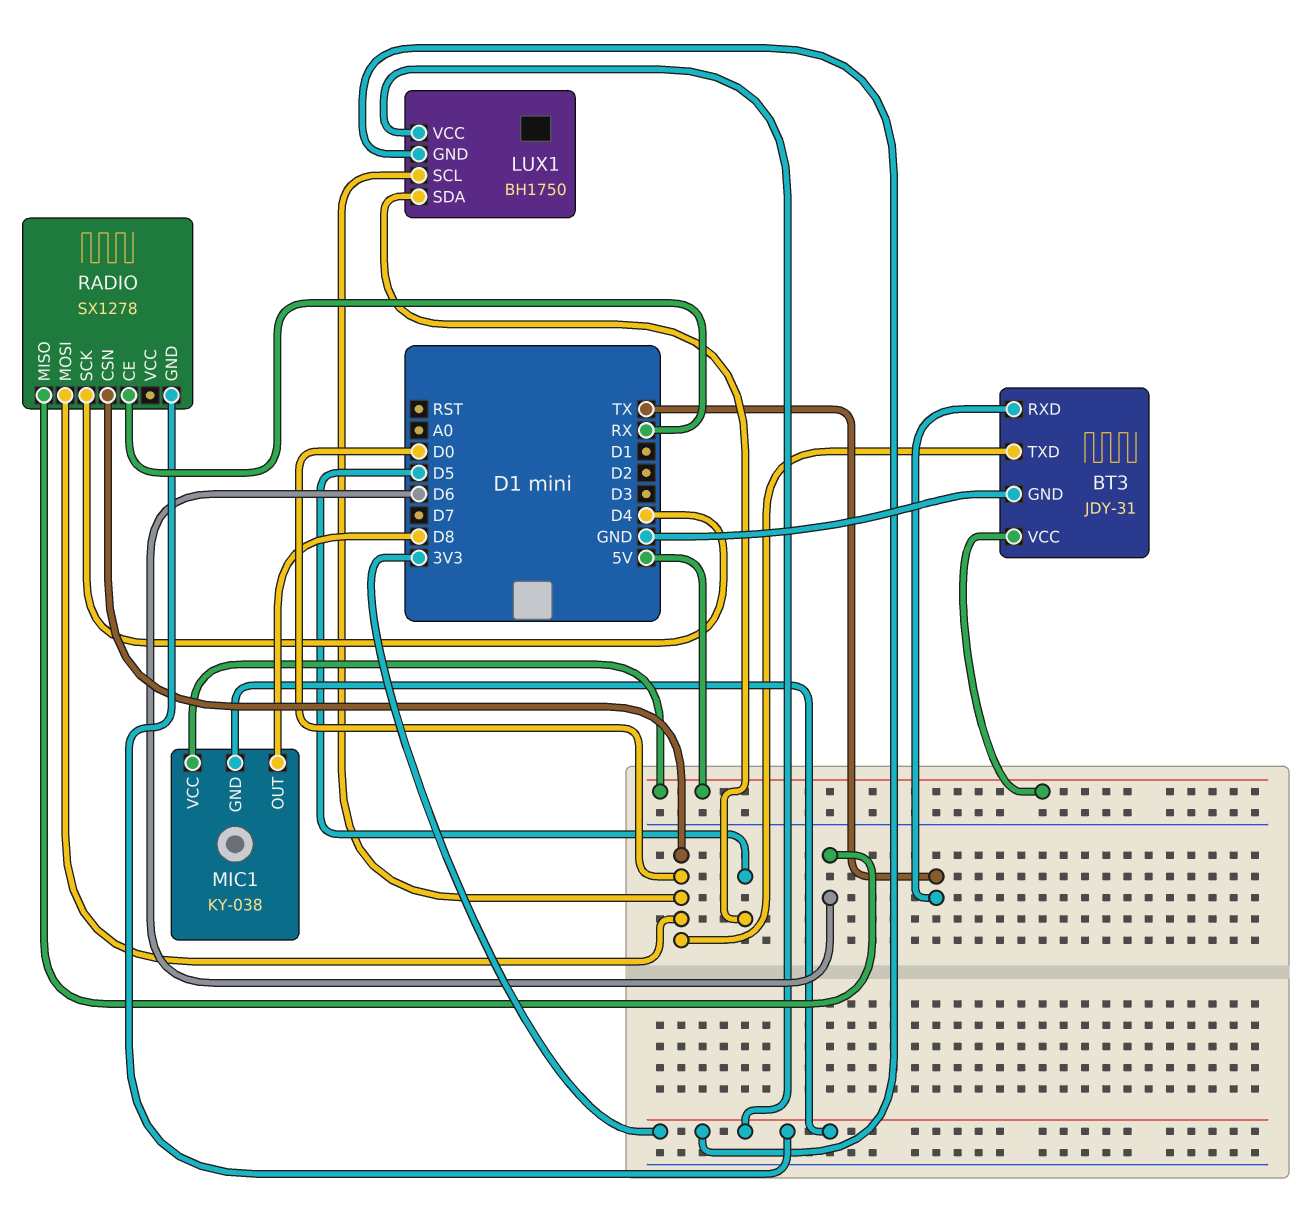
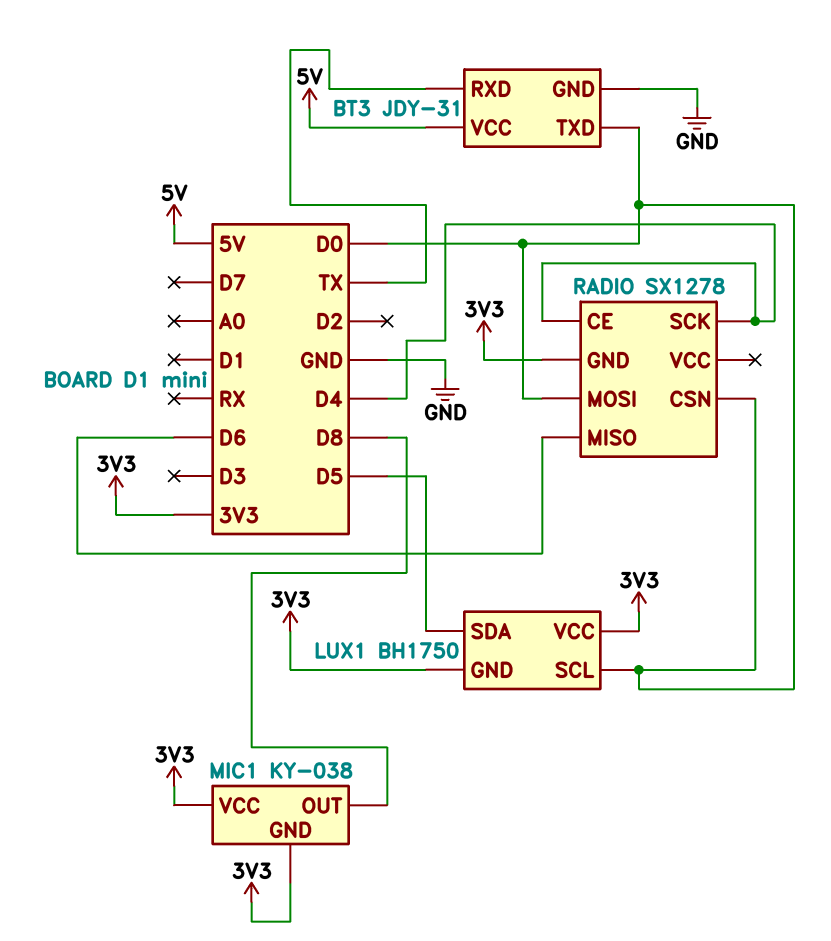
MIC1 pin VCC: 5V -> 3V3
RADIO pin CE: RX -> D4

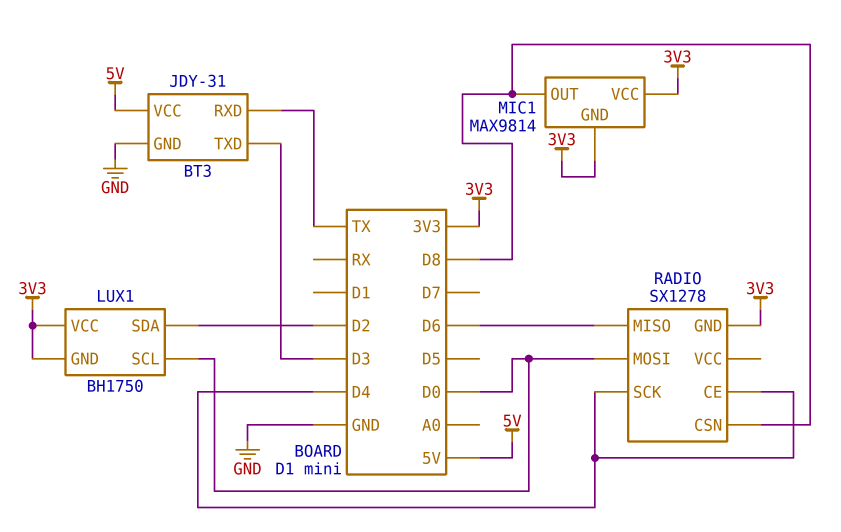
BT3 pin TXD: D0 -> D3
LUX1 pin SDA: D5 -> D2
MIC1: KY-038 -> MAX9814
RADIO pin CSN: D0 -> D8

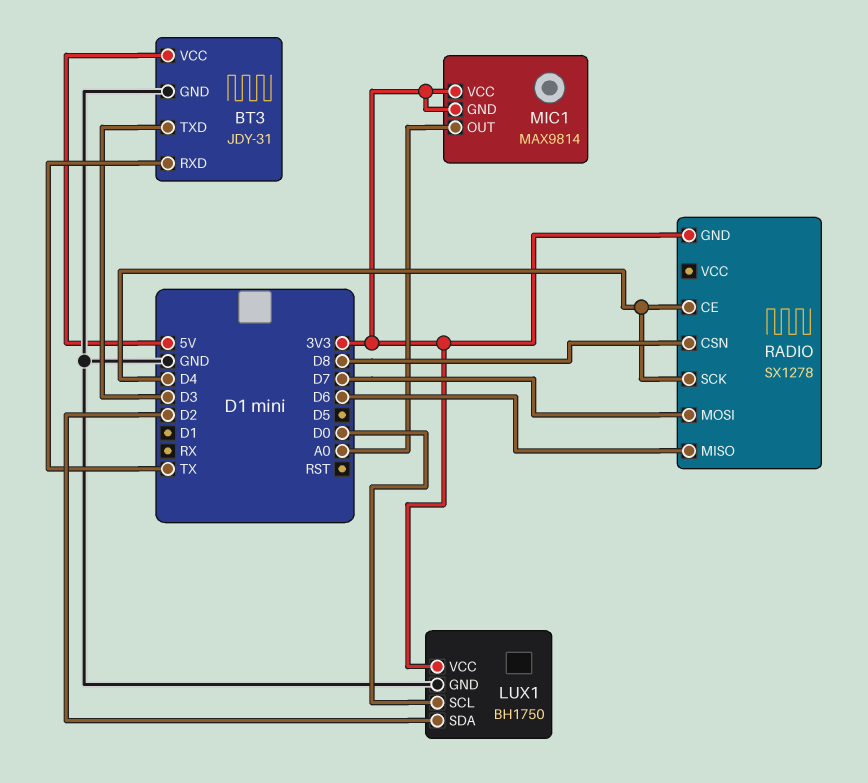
LUX1 pin GND: 3V3 -> GND
MIC1 pin OUT: D8 -> A0
RADIO pin MOSI: D0 -> D7

